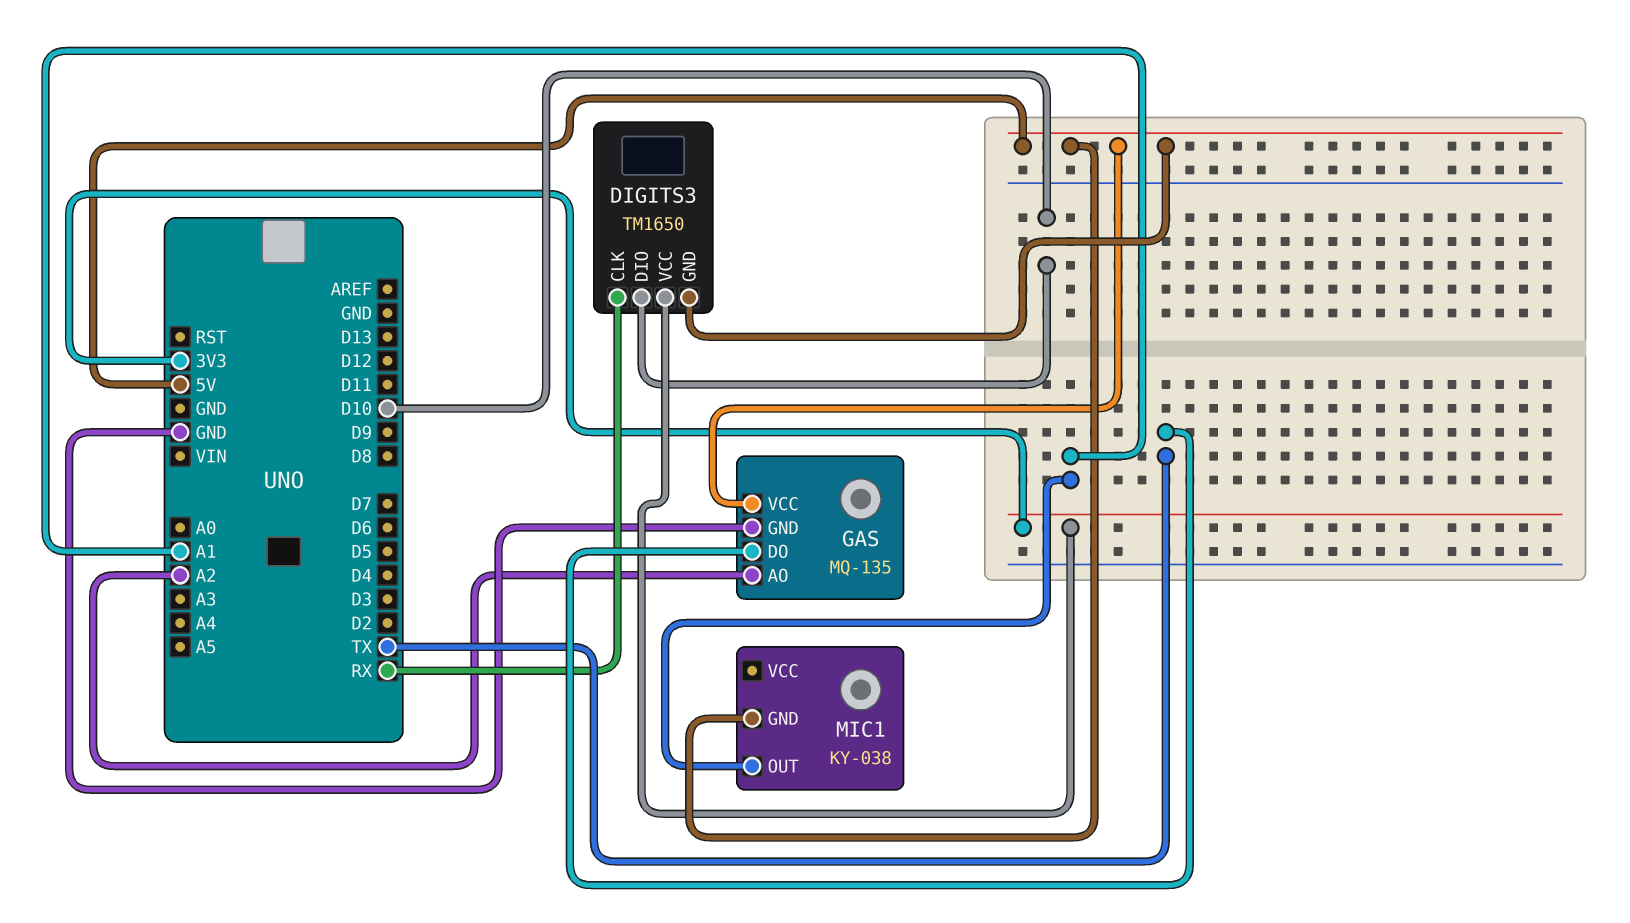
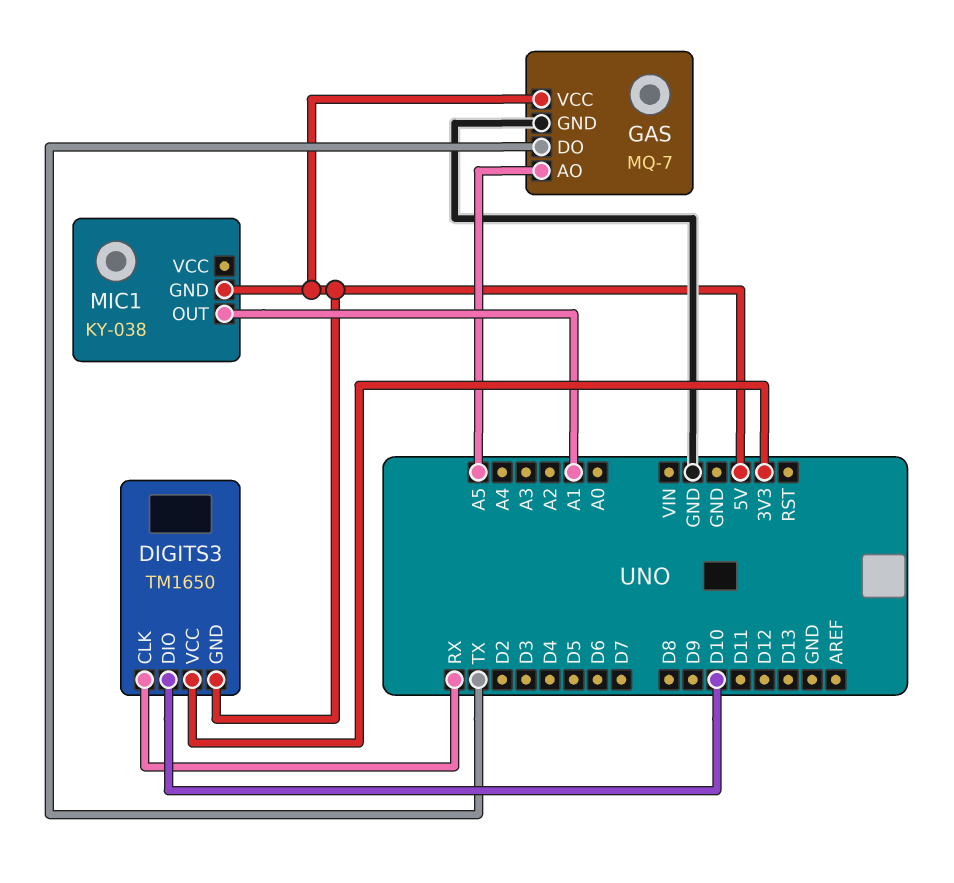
GAS: MQ-135 -> MQ-7
GAS pin AO: A2 -> A5

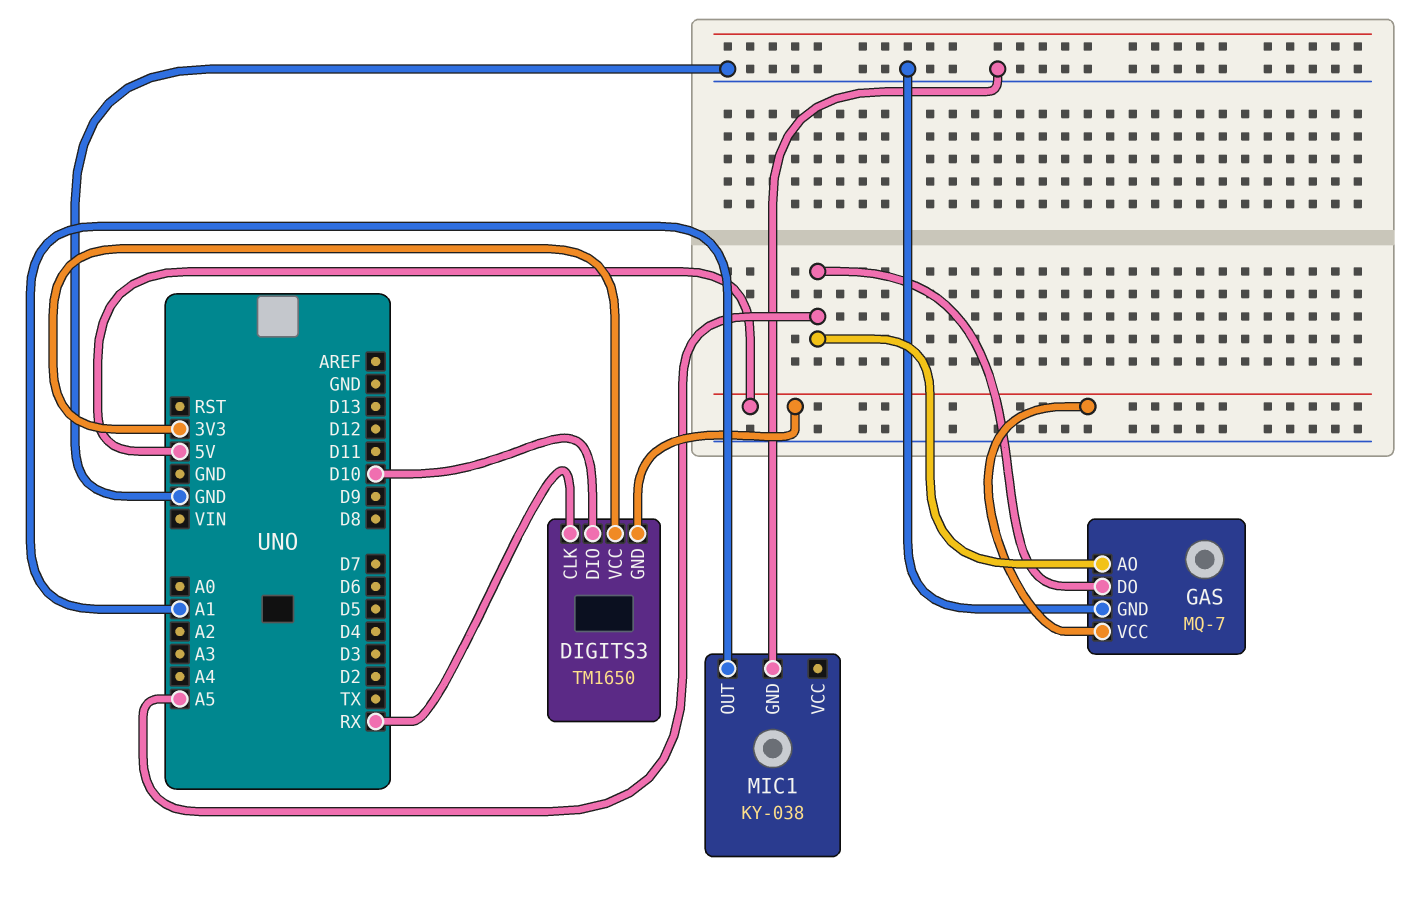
GAS pin DO: TX -> A5
MIC1 pin GND: 5V -> GND

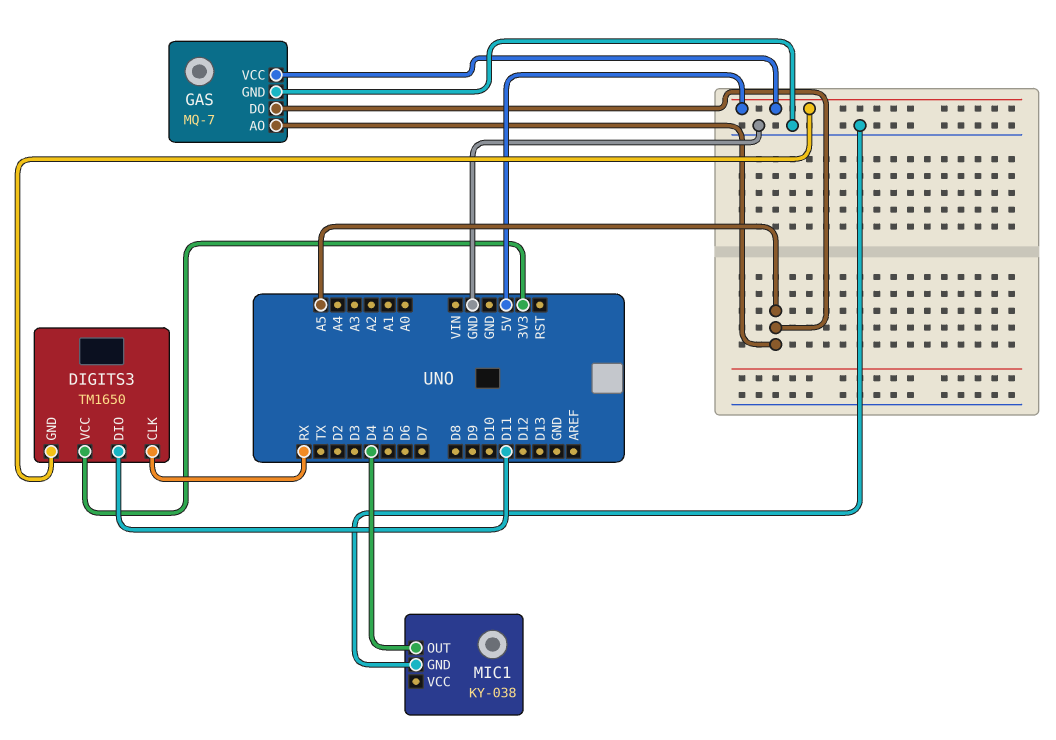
DIGITS3 pin DIO: D10 -> D11
MIC1 pin OUT: A1 -> D4

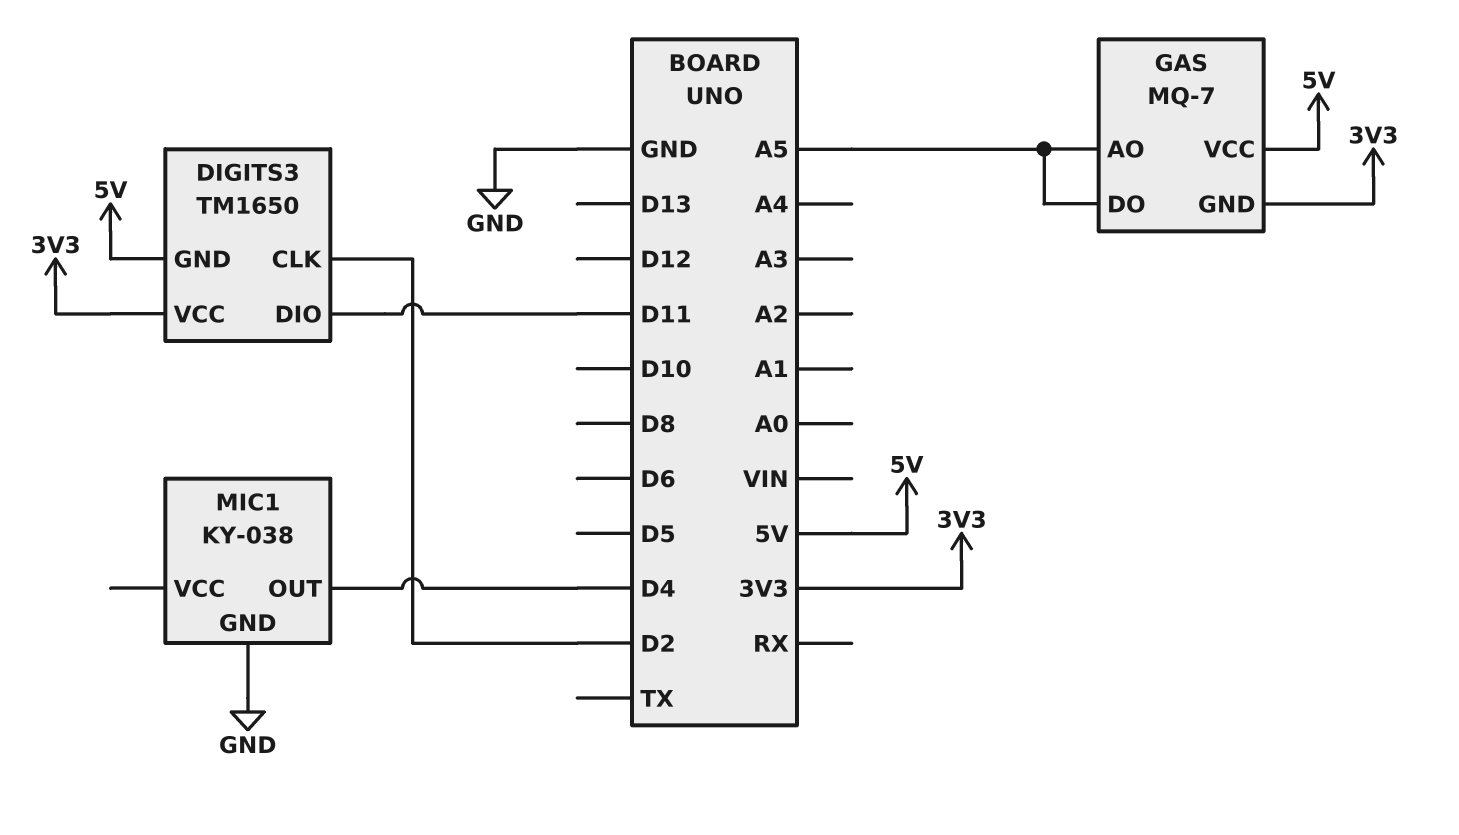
DIGITS3 pin CLK: RX -> D2
GAS pin GND: GND -> 3V3

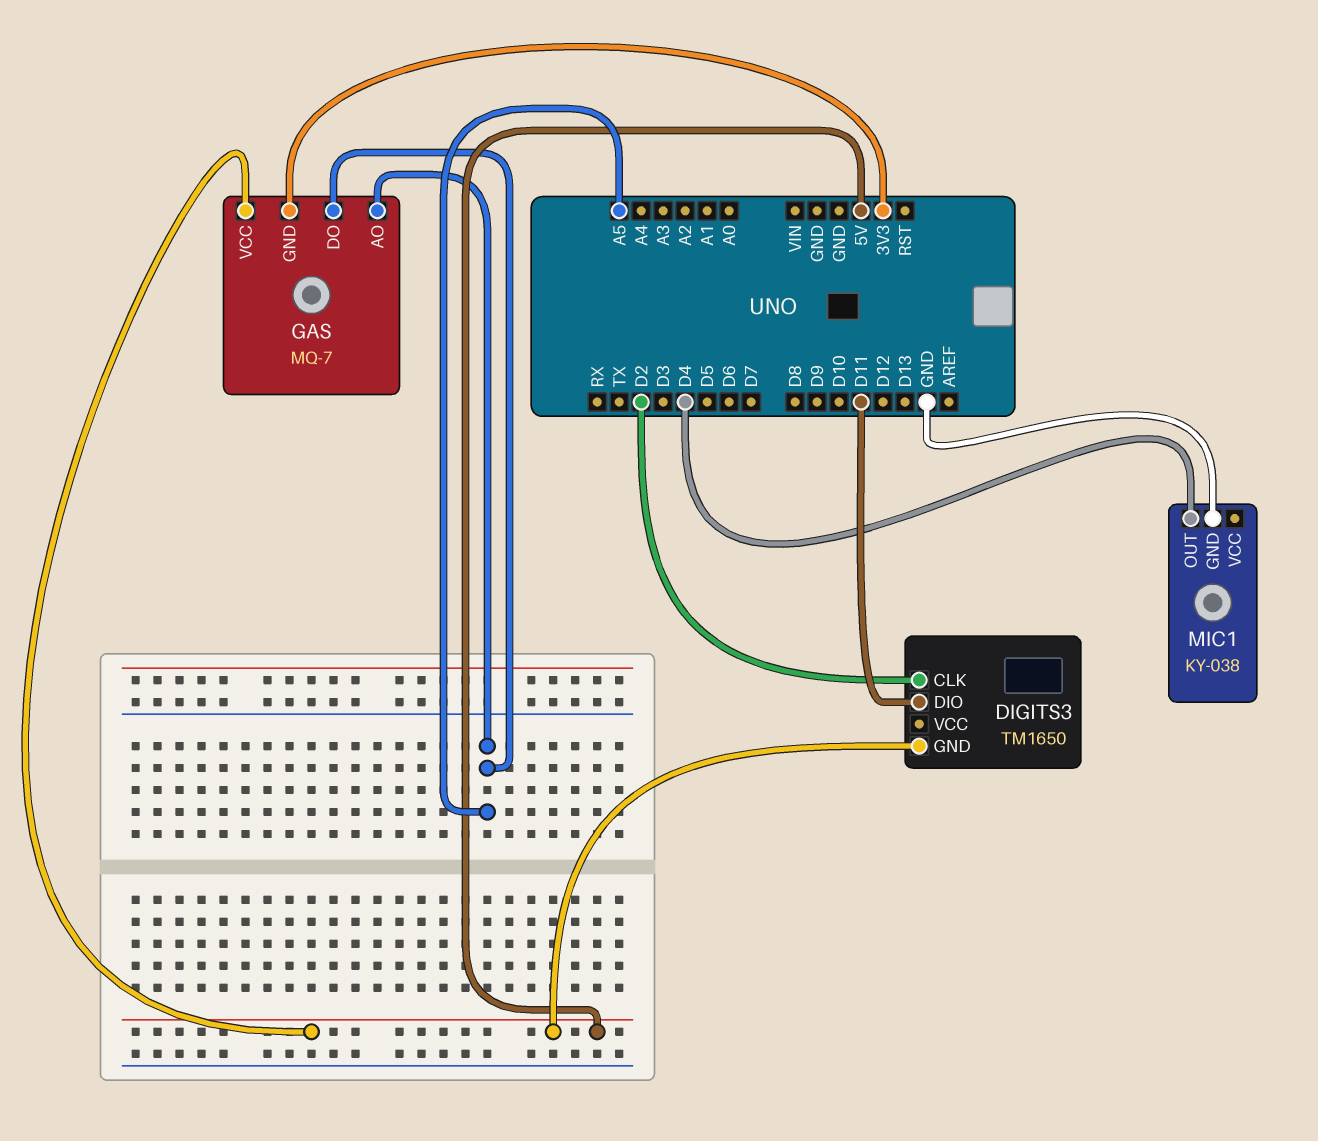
DIGITS3 pin VCC: 3V3 -> none

